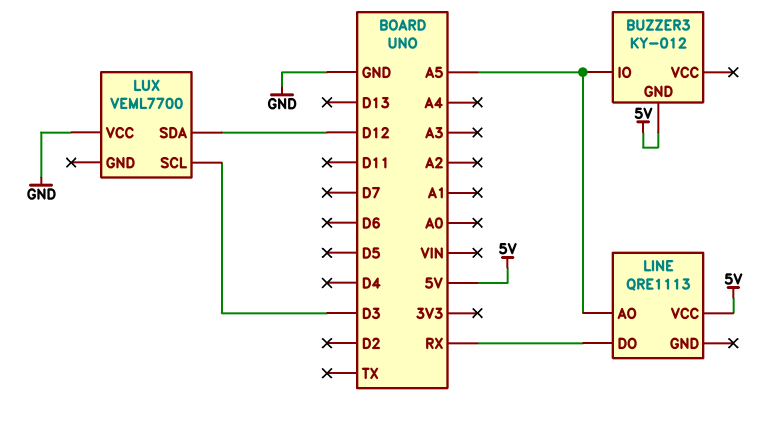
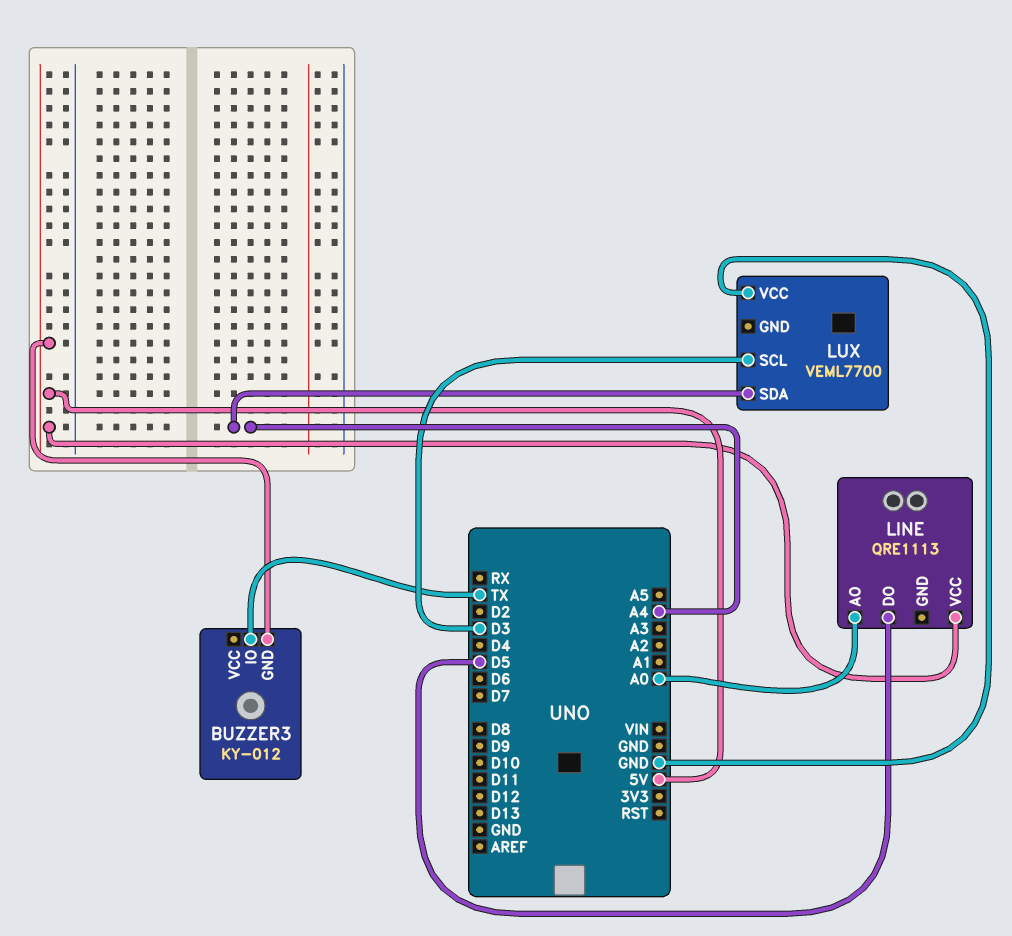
BUZZER3 pin IO: A5 -> TX
LINE pin AO: A5 -> A0
LINE pin DO: RX -> D5
LUX pin SDA: D12 -> A4

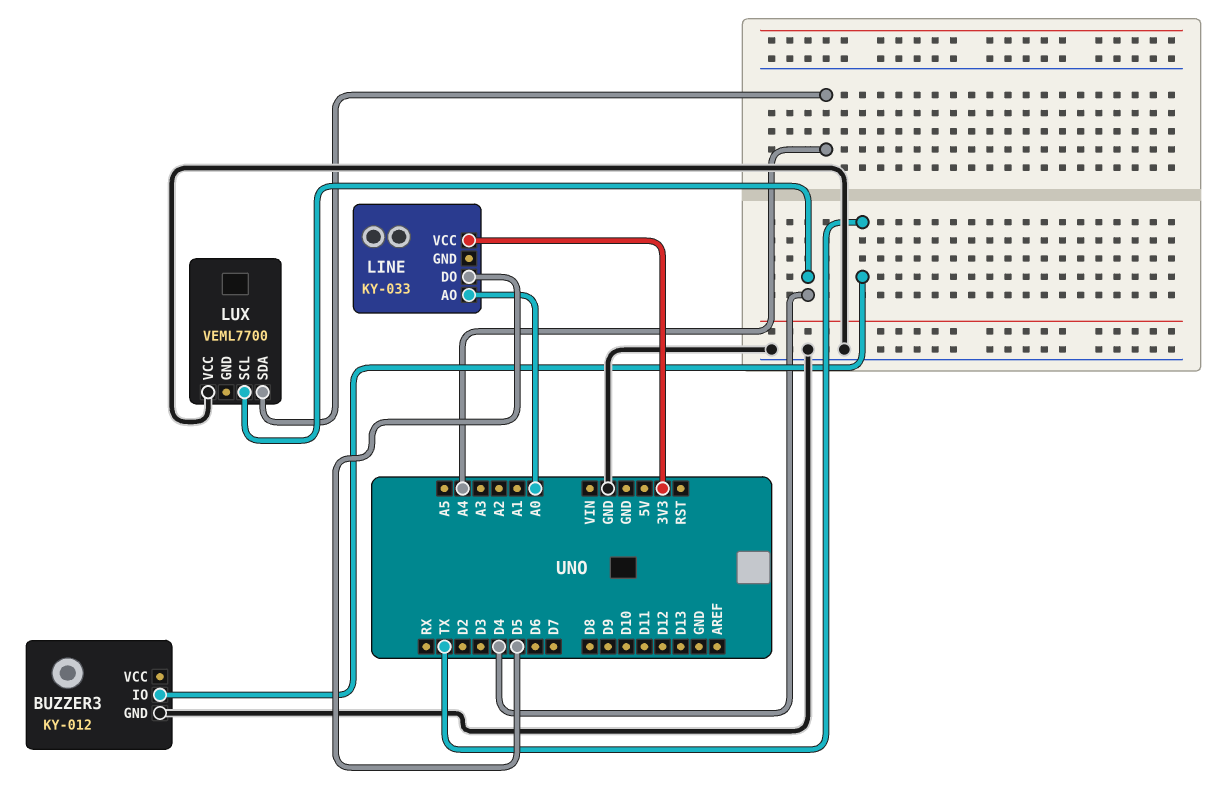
BUZZER3 pin GND: 5V -> GND
LINE: QRE1113 -> KY-033
LINE pin VCC: 5V -> 3V3
LUX pin SCL: D3 -> D4

